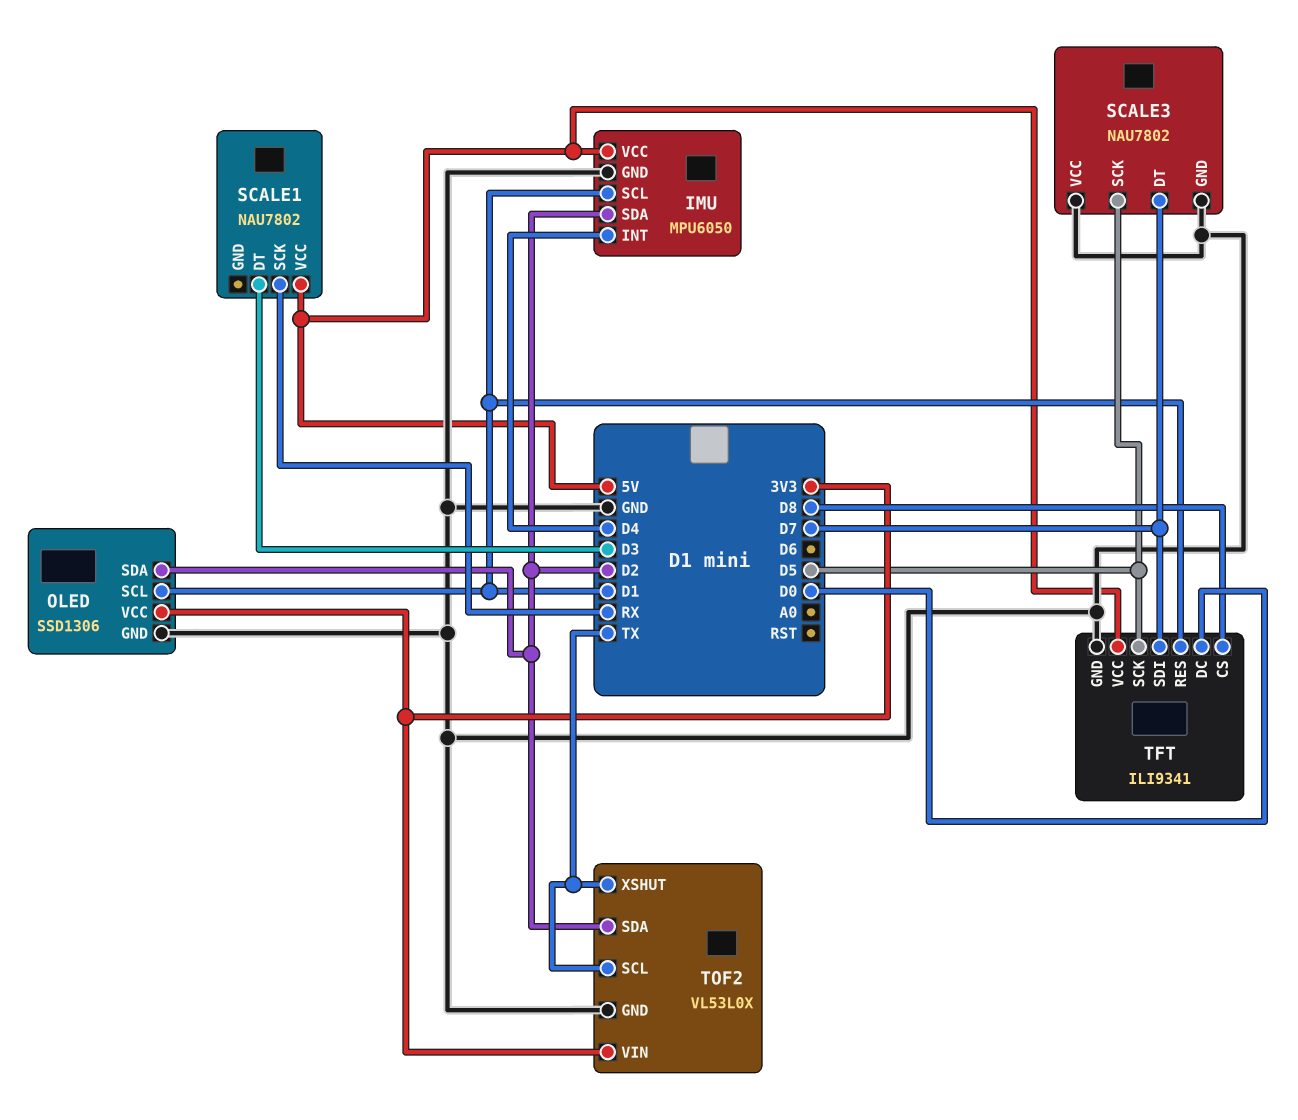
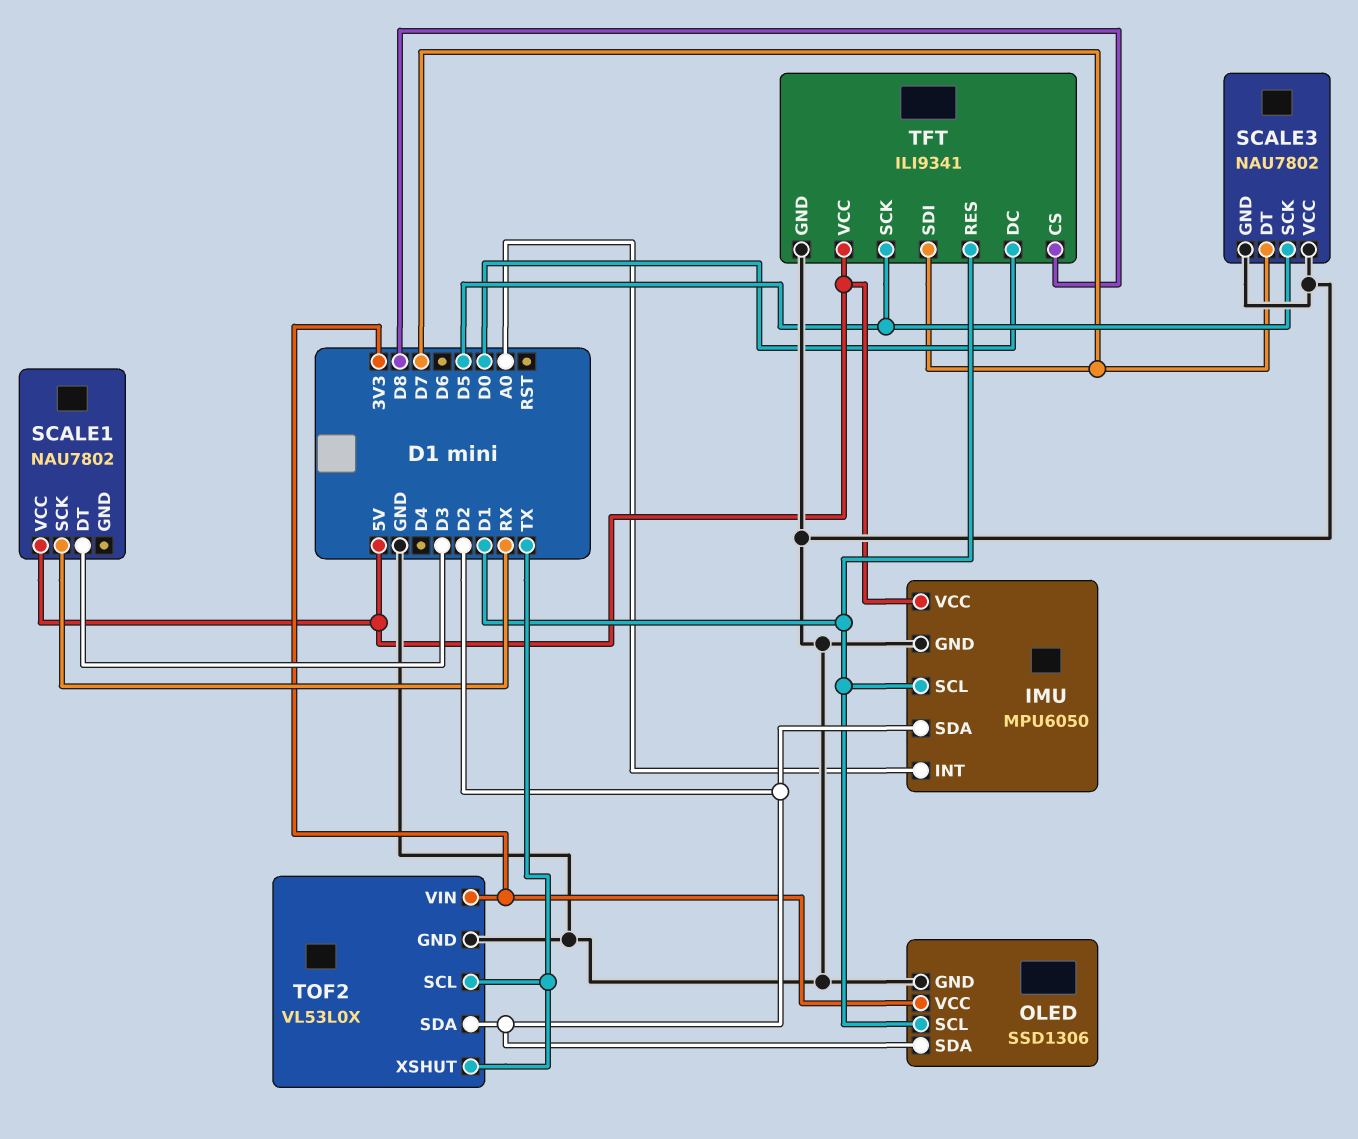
IMU pin INT: D4 -> A0

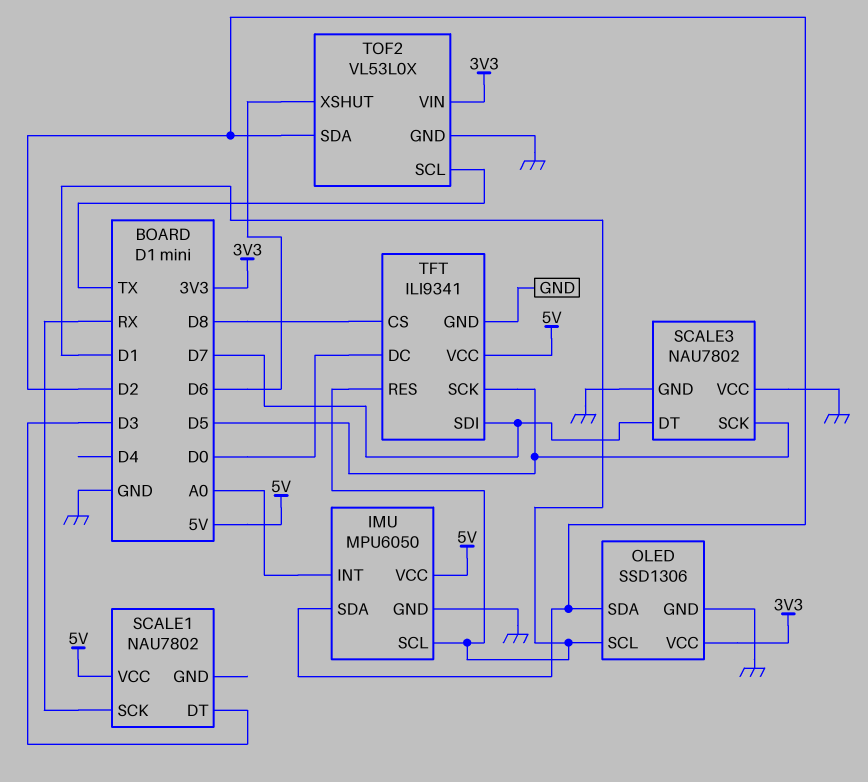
TOF2 pin XSHUT: TX -> D6

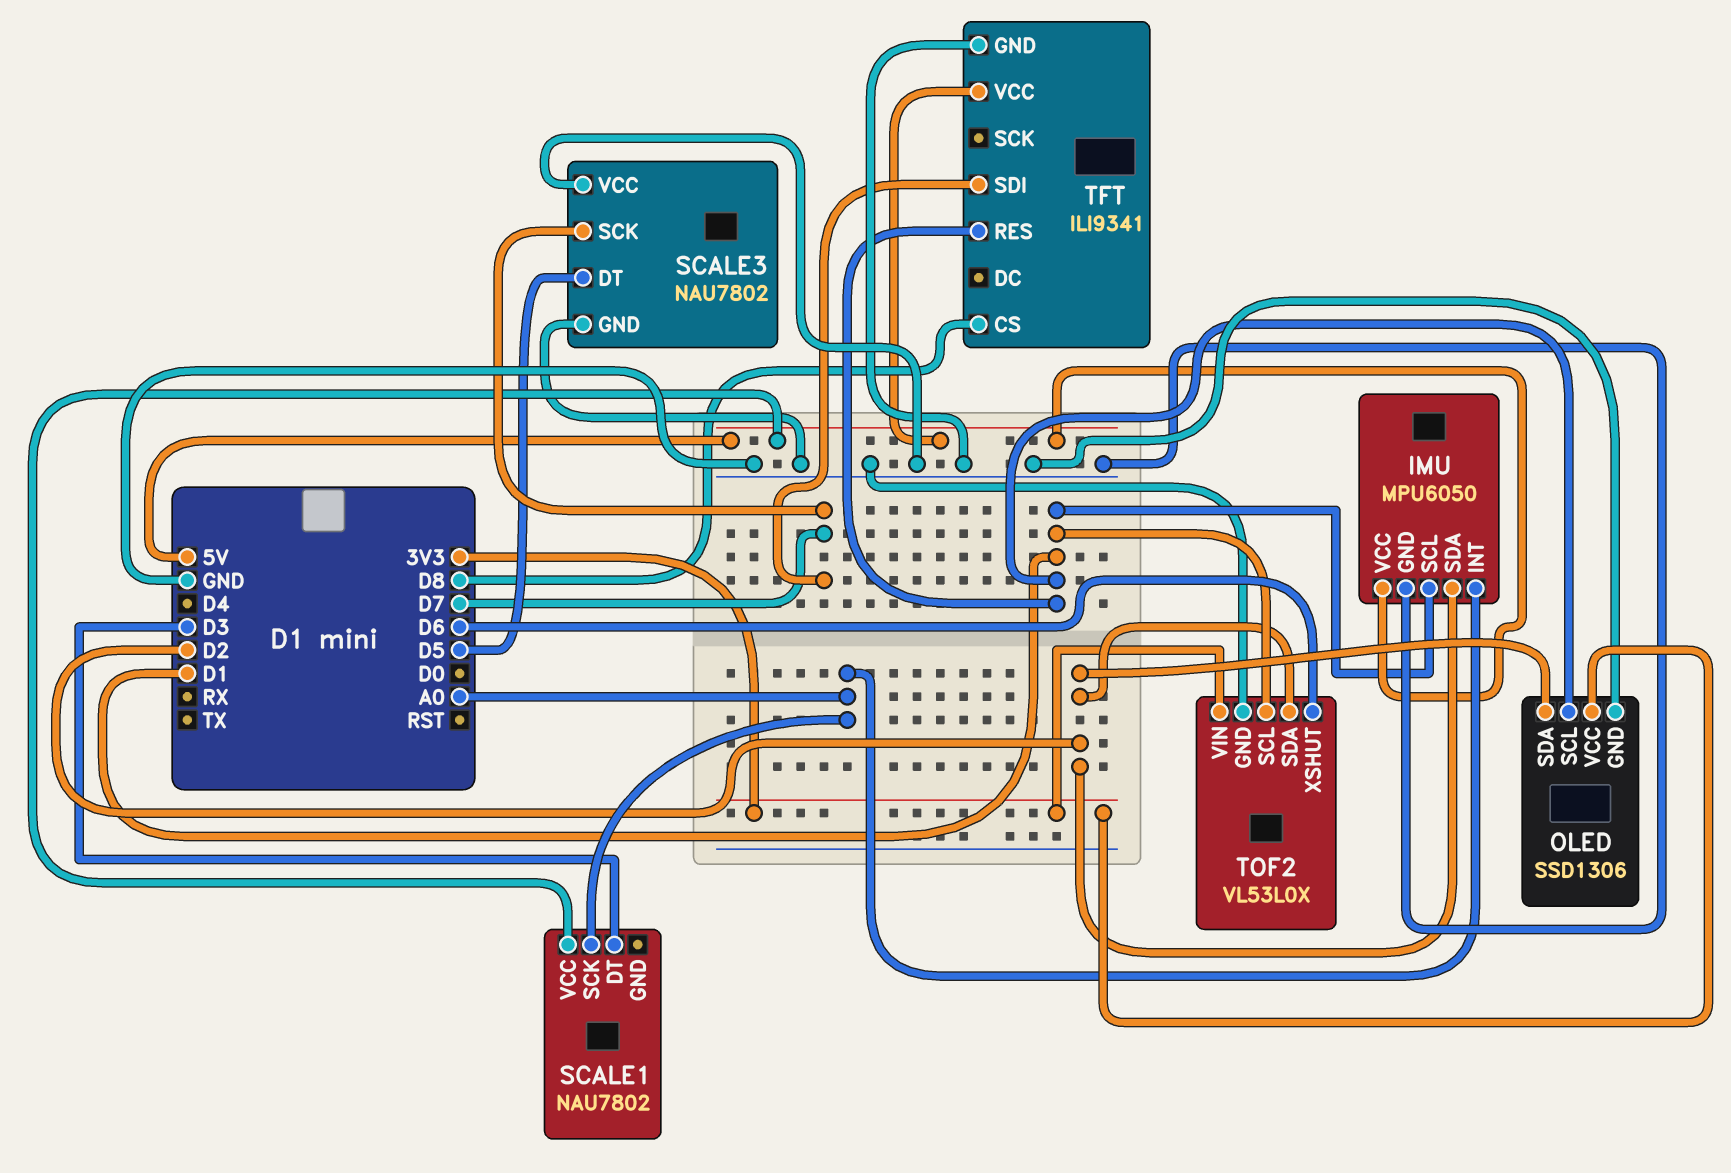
SCALE1 pin SCK: RX -> A0
SCALE3 pin DT: D7 -> D5
SCALE3 pin SCK: D5 -> D7
TFT pin DC: D0 -> none
TFT pin SCK: D5 -> none
TOF2 pin SCL: TX -> D1

